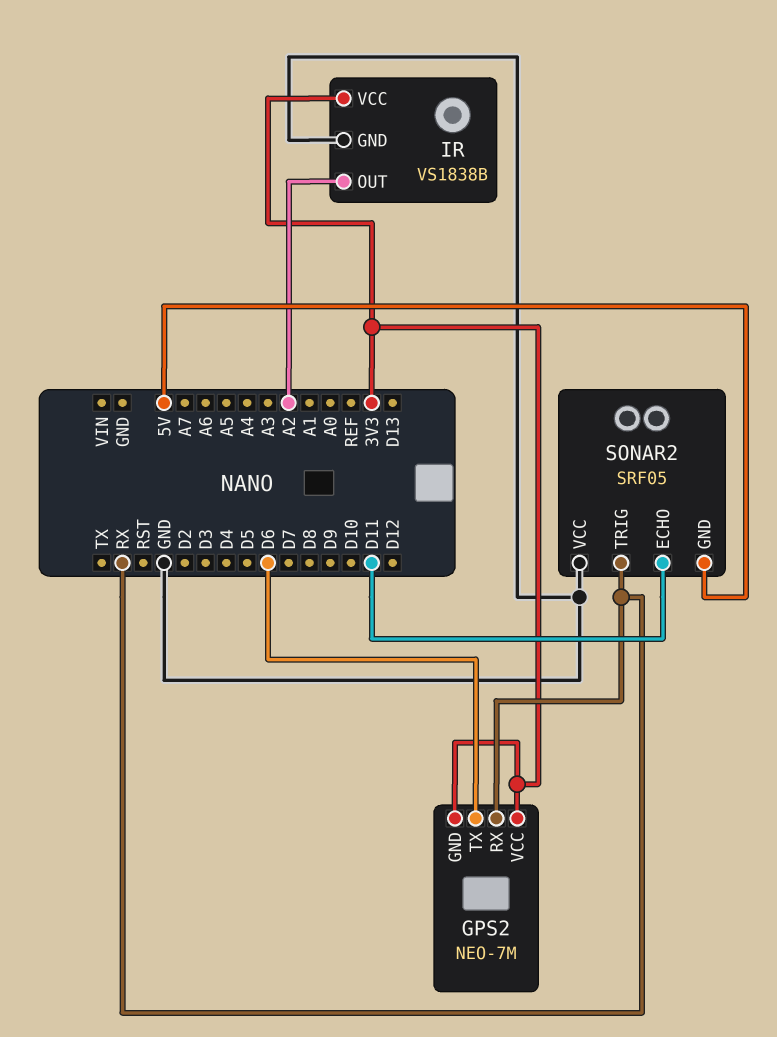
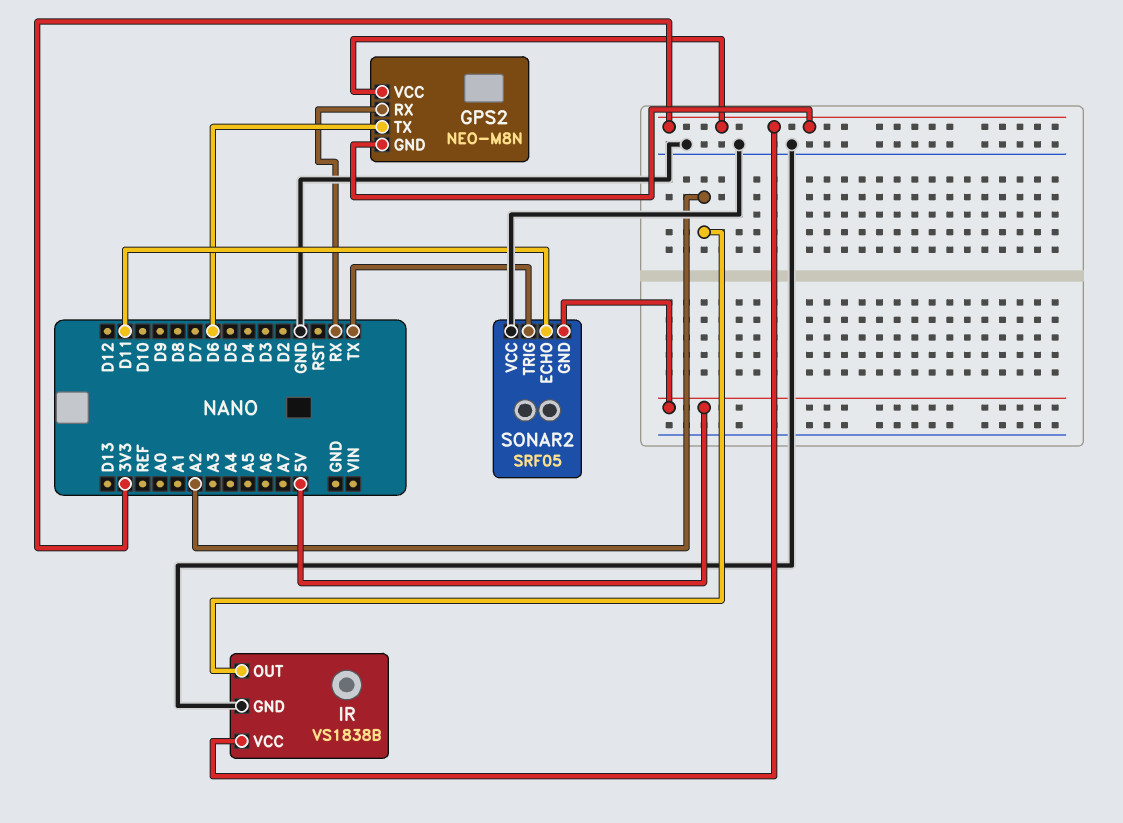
GPS2: NEO-7M -> NEO-M8N
SONAR2 pin TRIG: RX -> TX

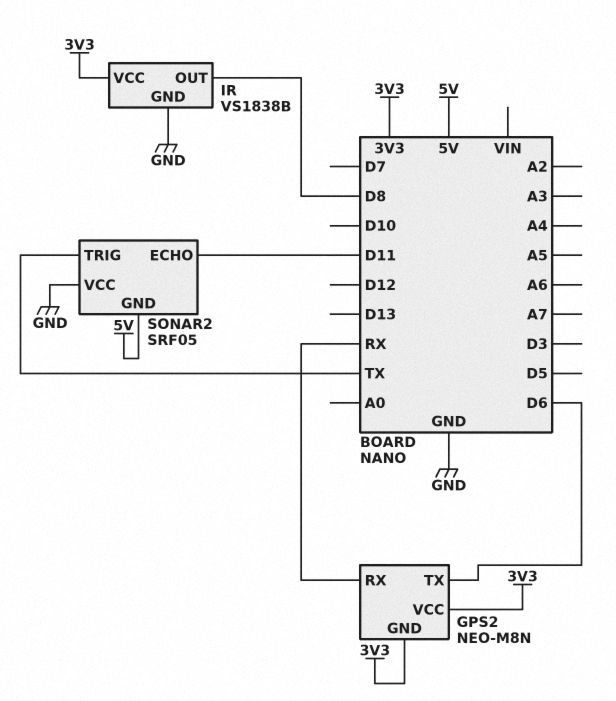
IR pin OUT: A2 -> D8

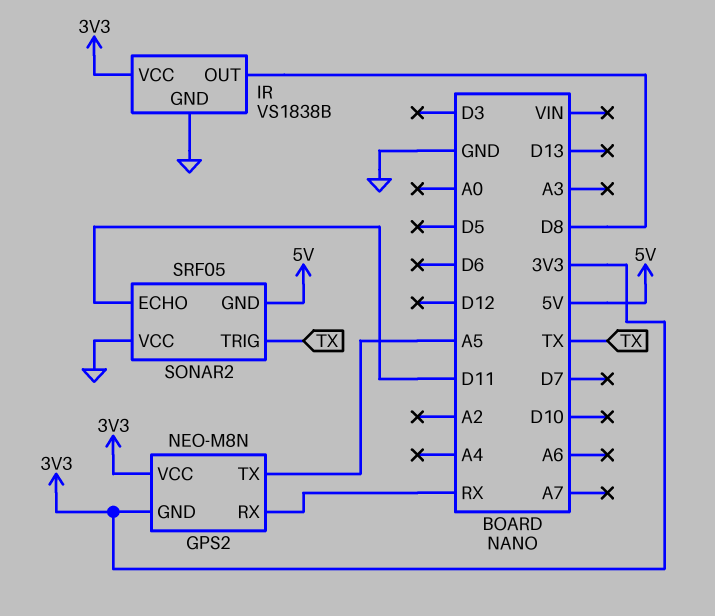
GPS2 pin TX: D6 -> A5

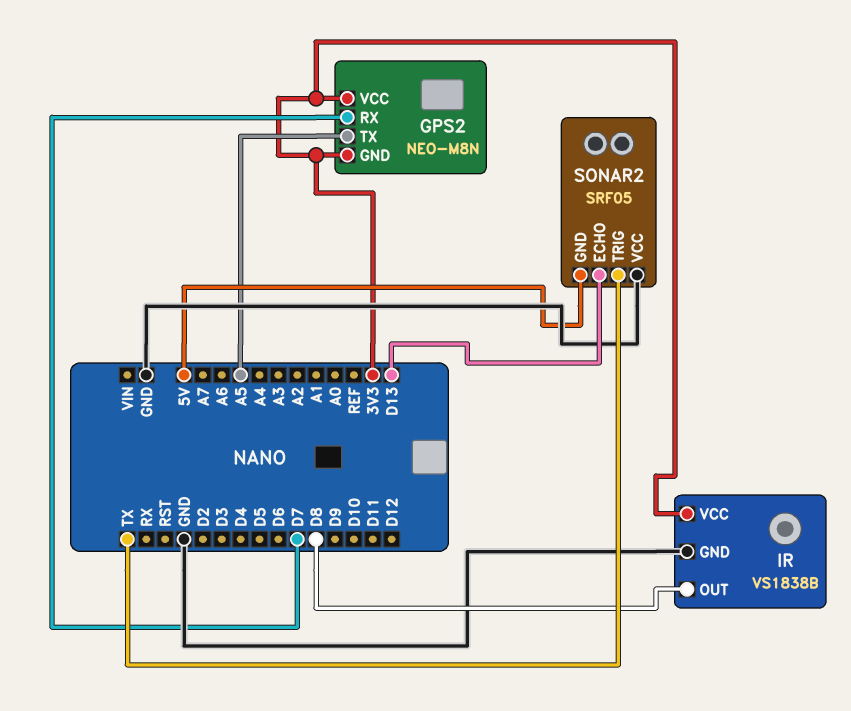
GPS2 pin RX: RX -> D7
SONAR2 pin ECHO: D11 -> D13

